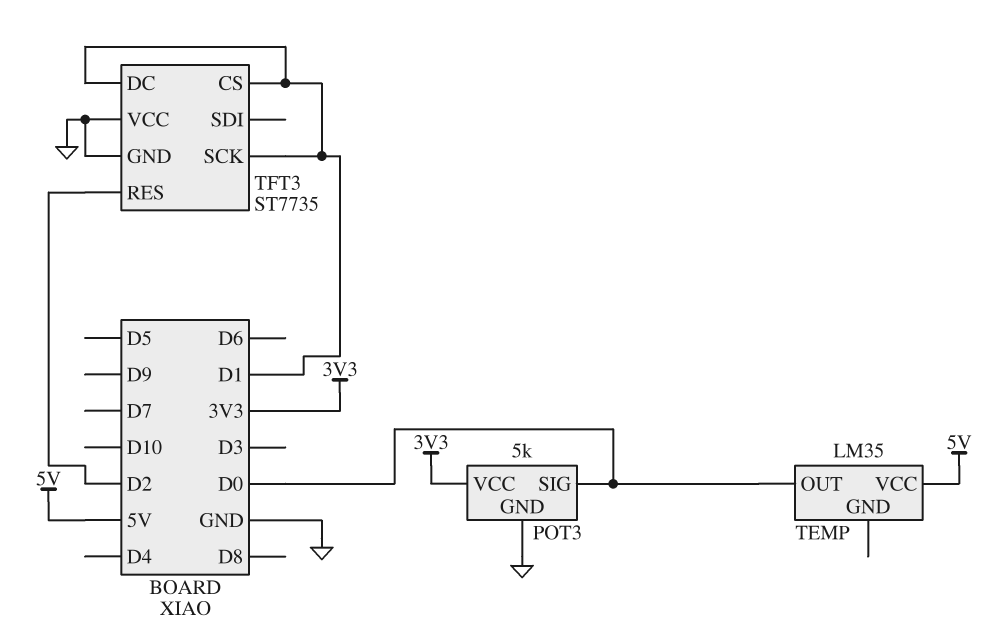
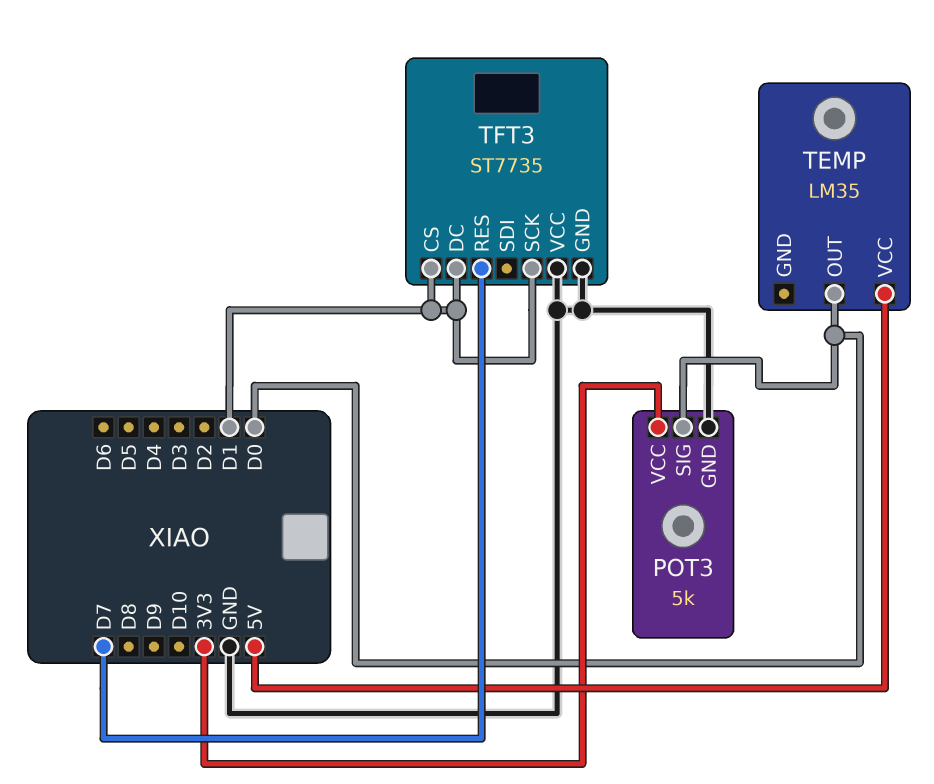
TFT3 pin RES: D2 -> D7

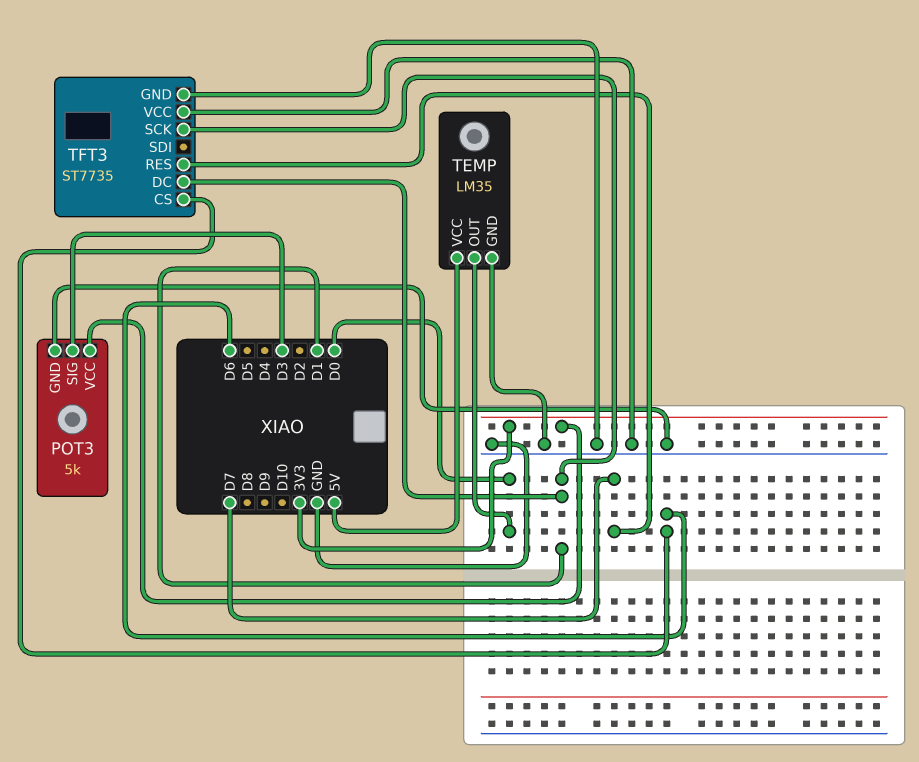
POT3 pin SIG: D0 -> D3
TEMP pin GND: none -> GND
TFT3 pin CS: D1 -> D6

